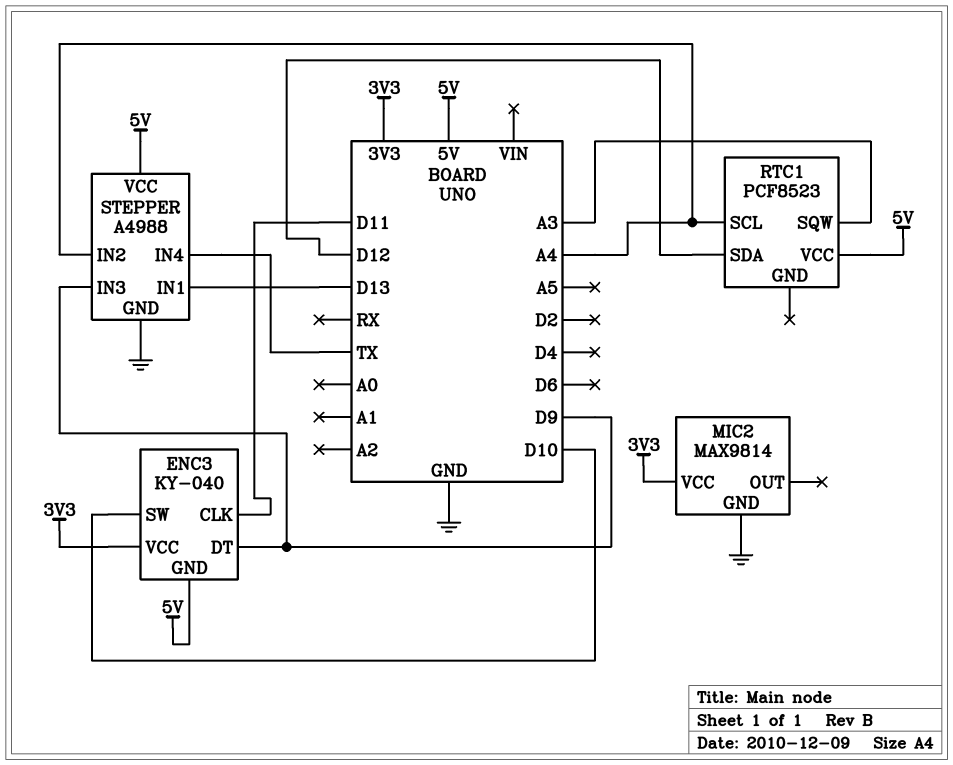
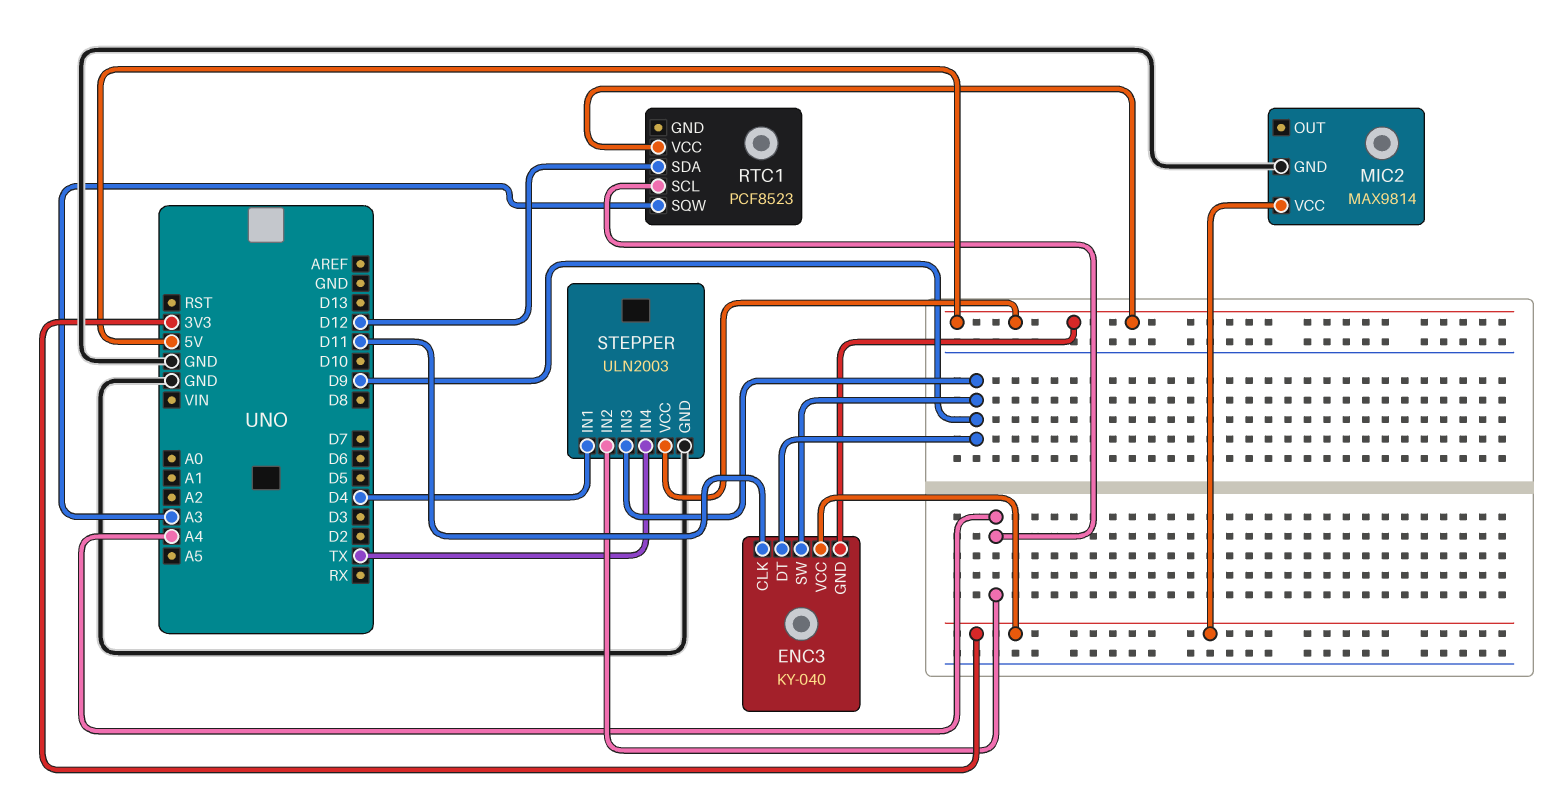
ENC3 pin SW: D10 -> D9
STEPPER: A4988 -> ULN2003
STEPPER pin IN1: D13 -> D4

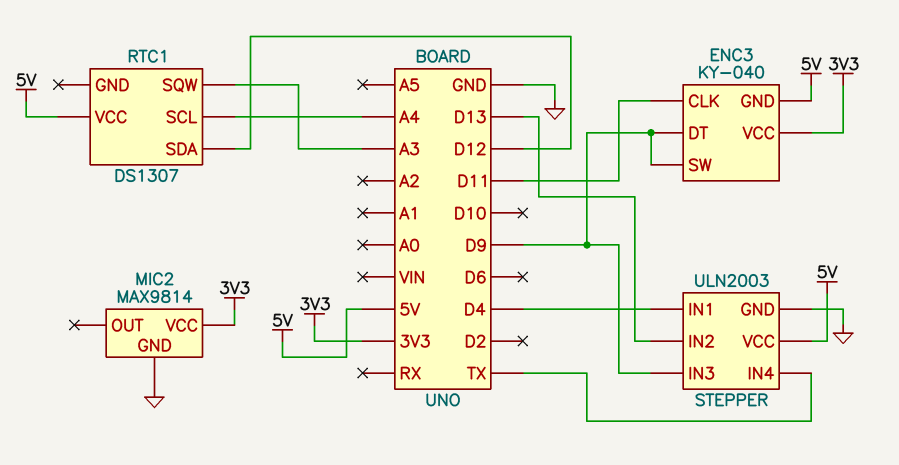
RTC1: PCF8523 -> DS1307
STEPPER pin IN2: A4 -> D13

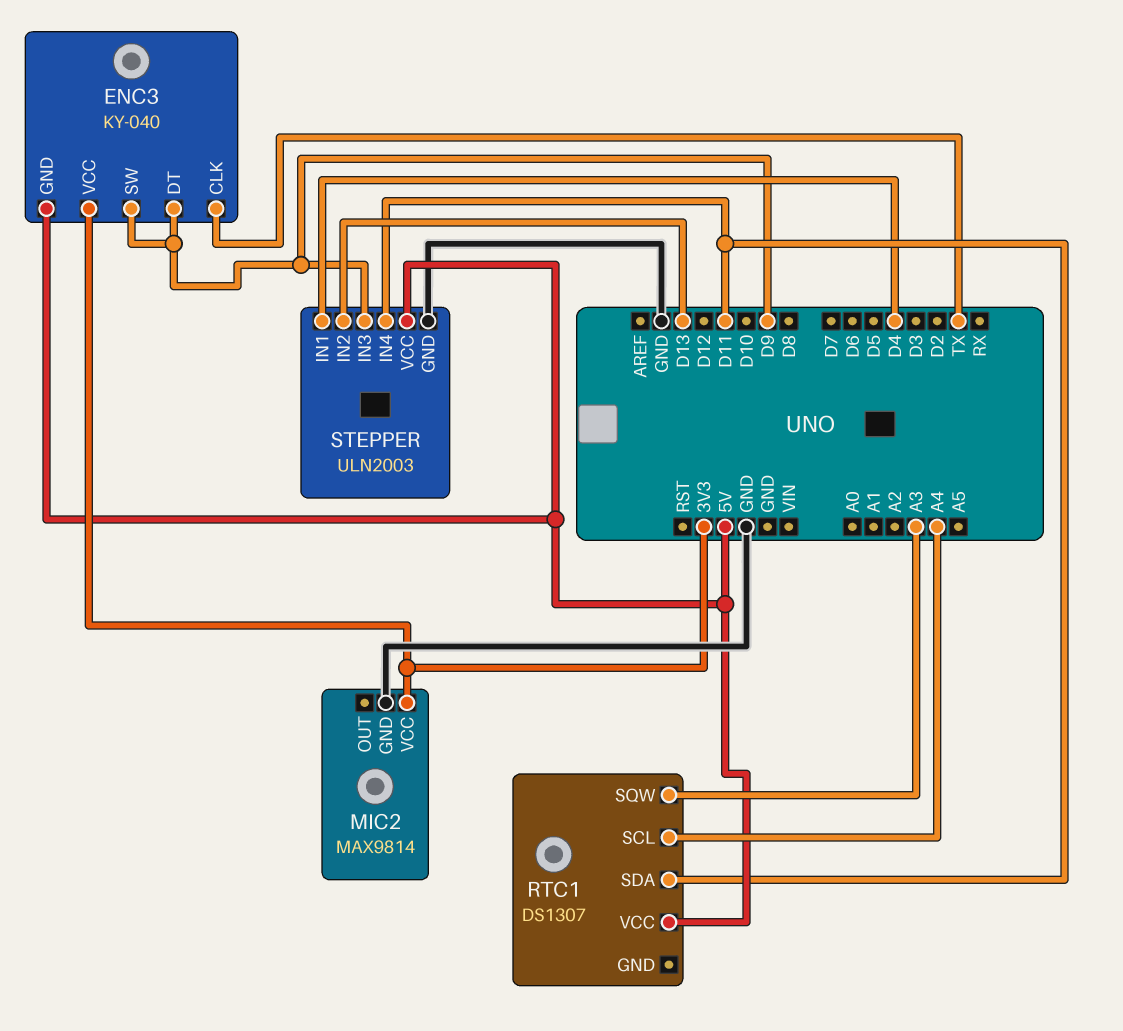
ENC3 pin CLK: D11 -> TX
RTC1 pin SDA: D12 -> D11
STEPPER pin IN4: TX -> D11

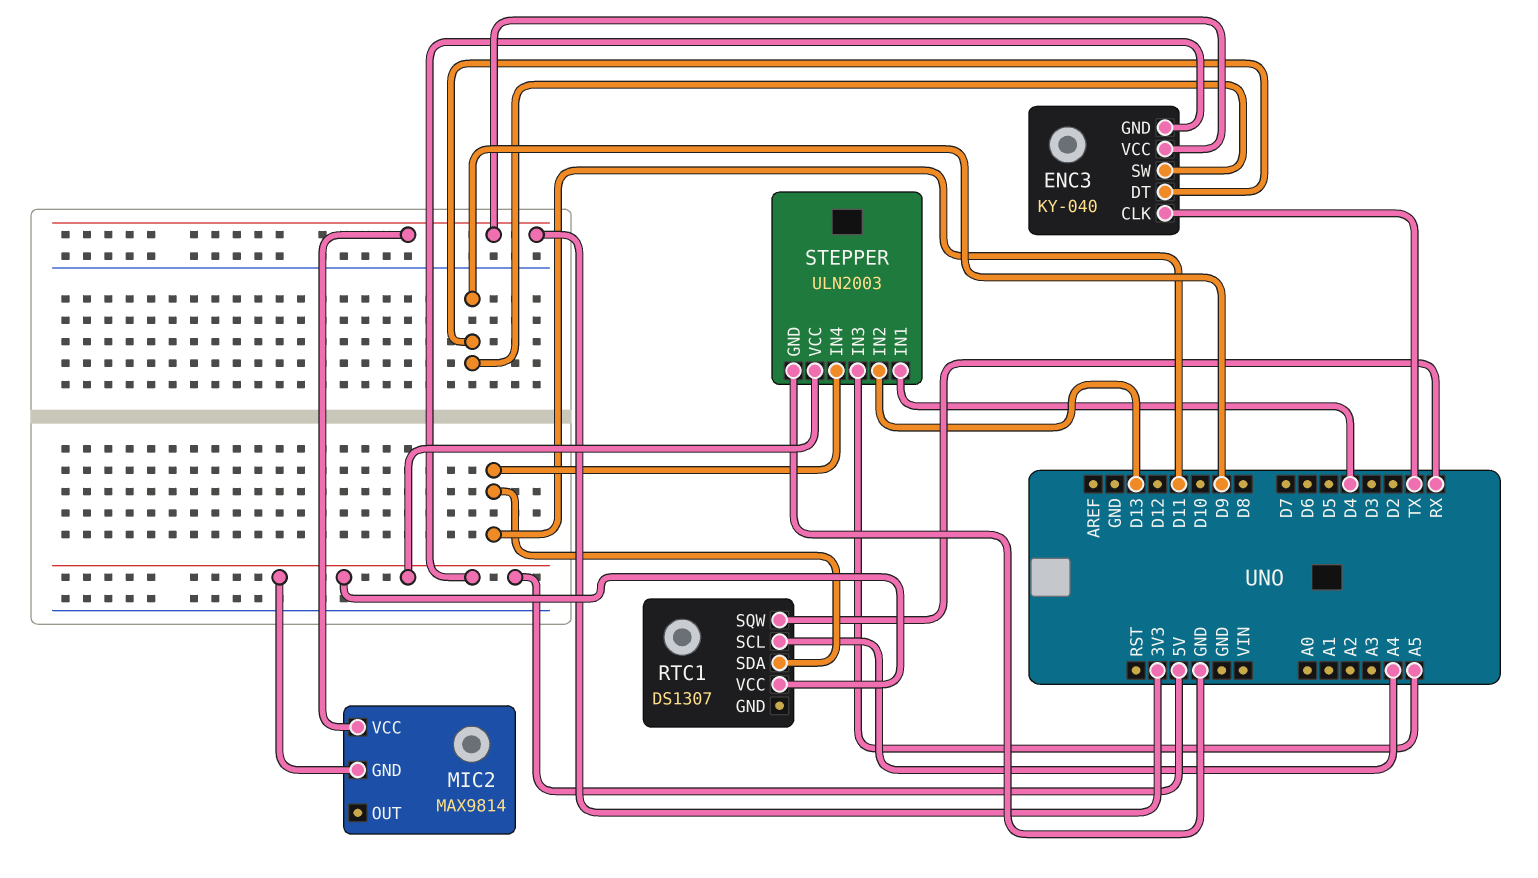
MIC2 pin GND: GND -> 5V
RTC1 pin SQW: A3 -> RX
STEPPER pin IN3: D9 -> A5

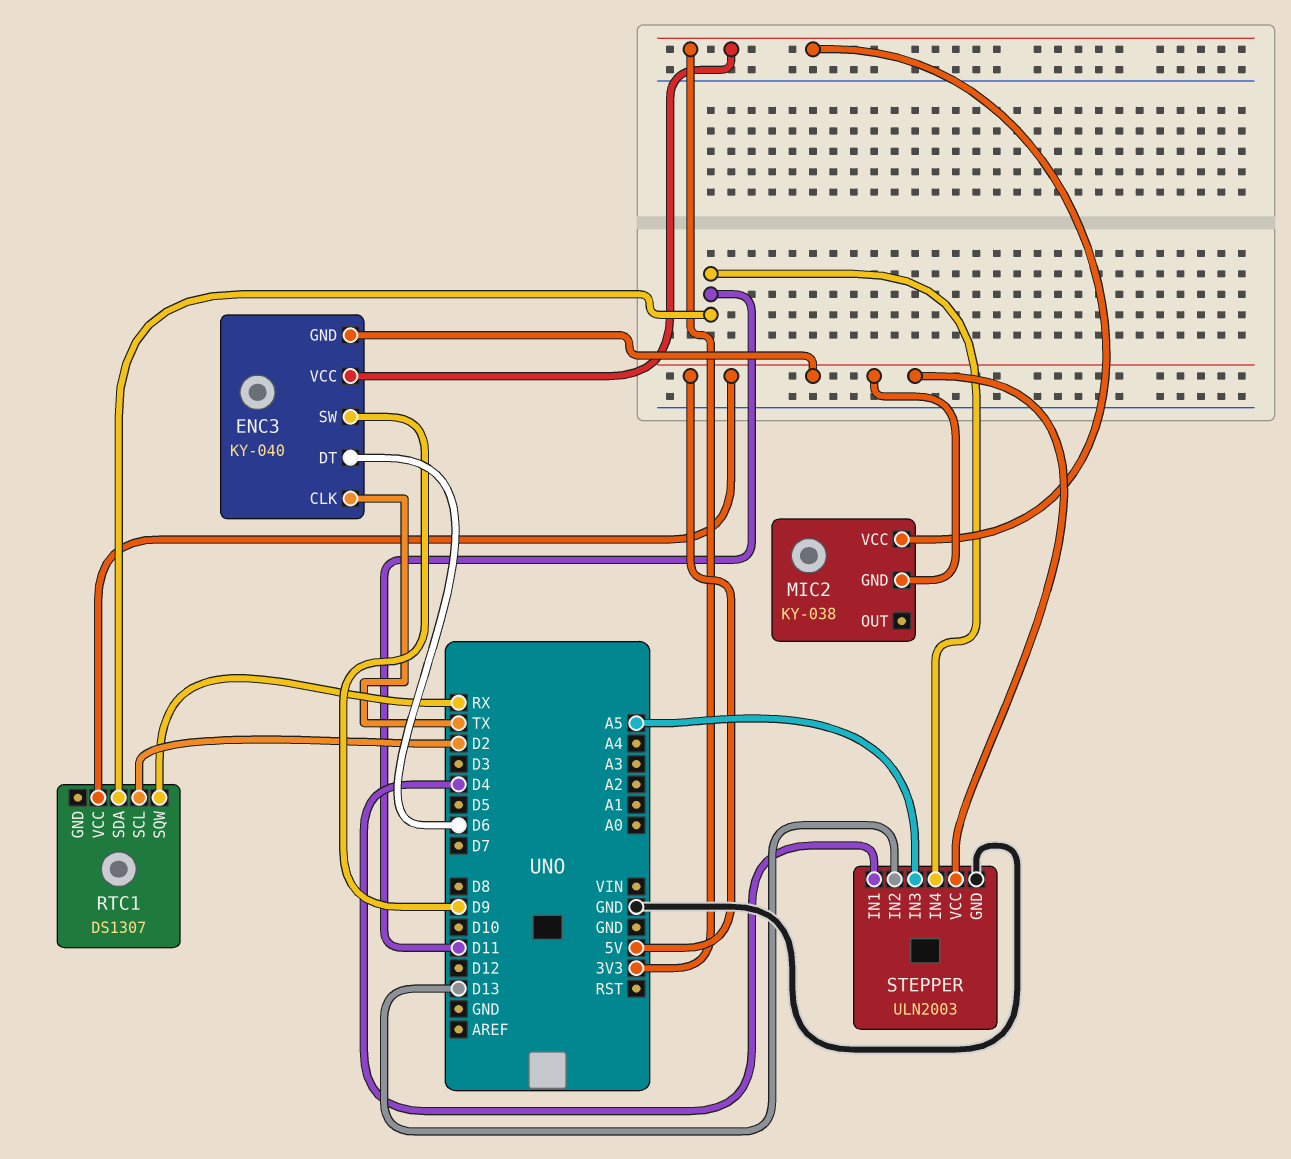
ENC3 pin DT: D9 -> D6
MIC2: MAX9814 -> KY-038
RTC1 pin SCL: A4 -> D2

